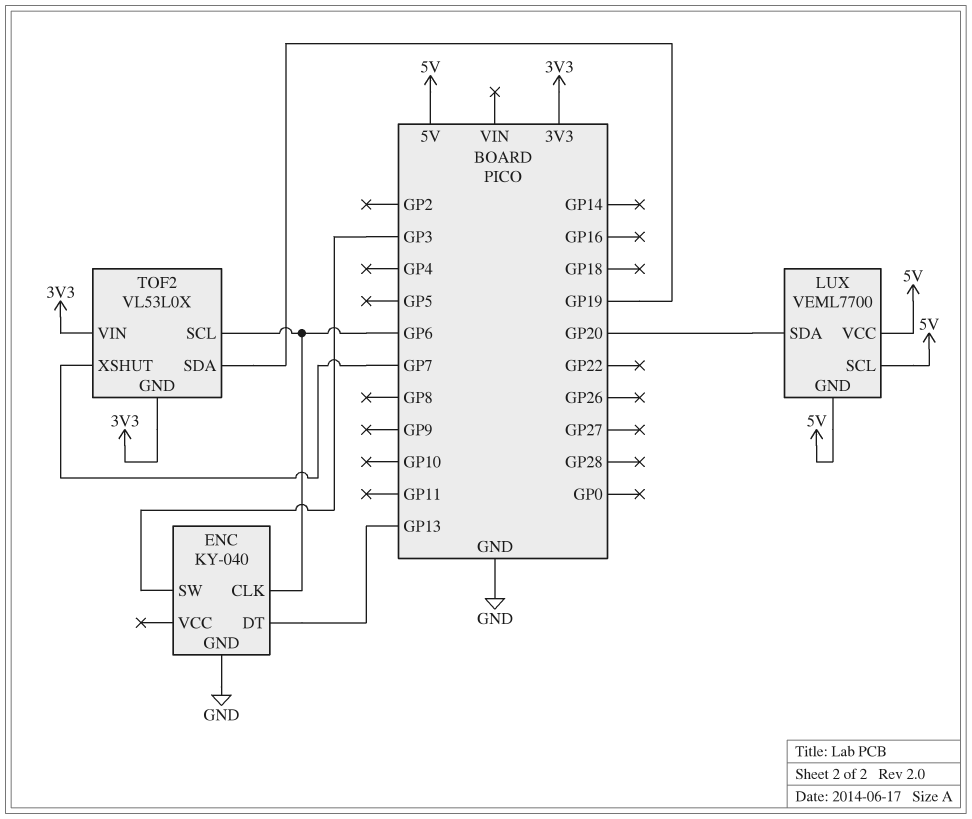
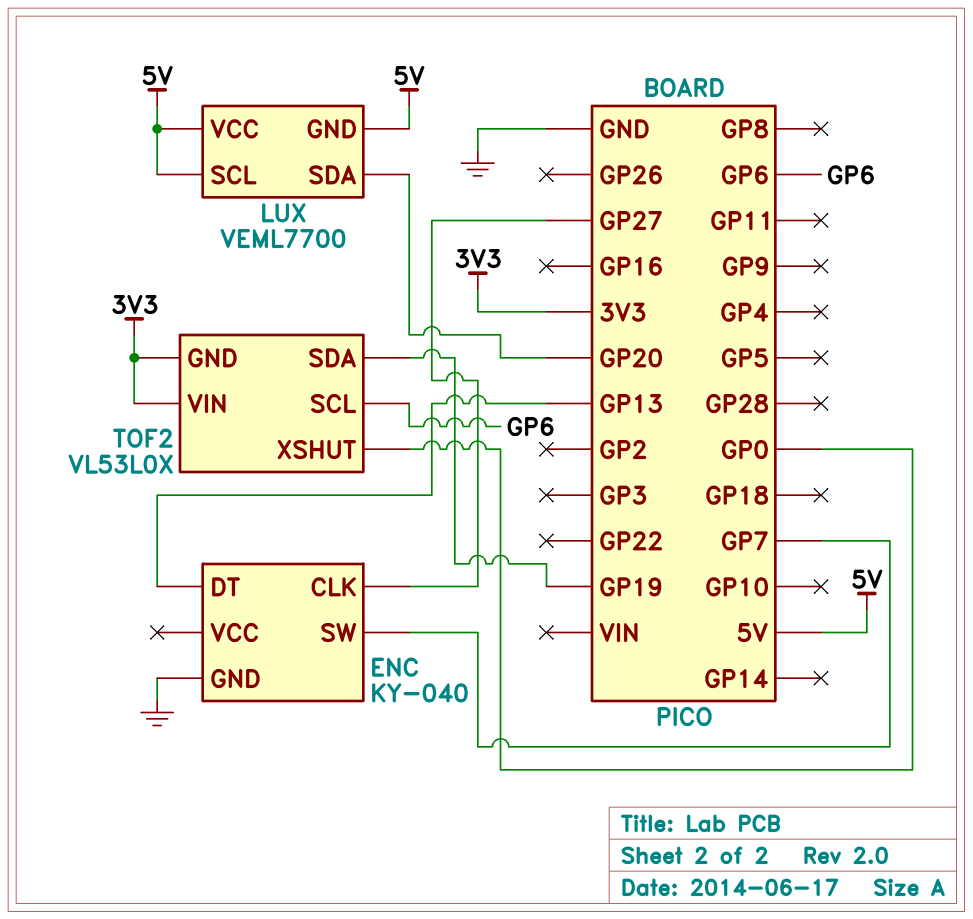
ENC pin CLK: GP6 -> GP27
ENC pin SW: GP3 -> GP7
TOF2 pin XSHUT: GP7 -> GP0

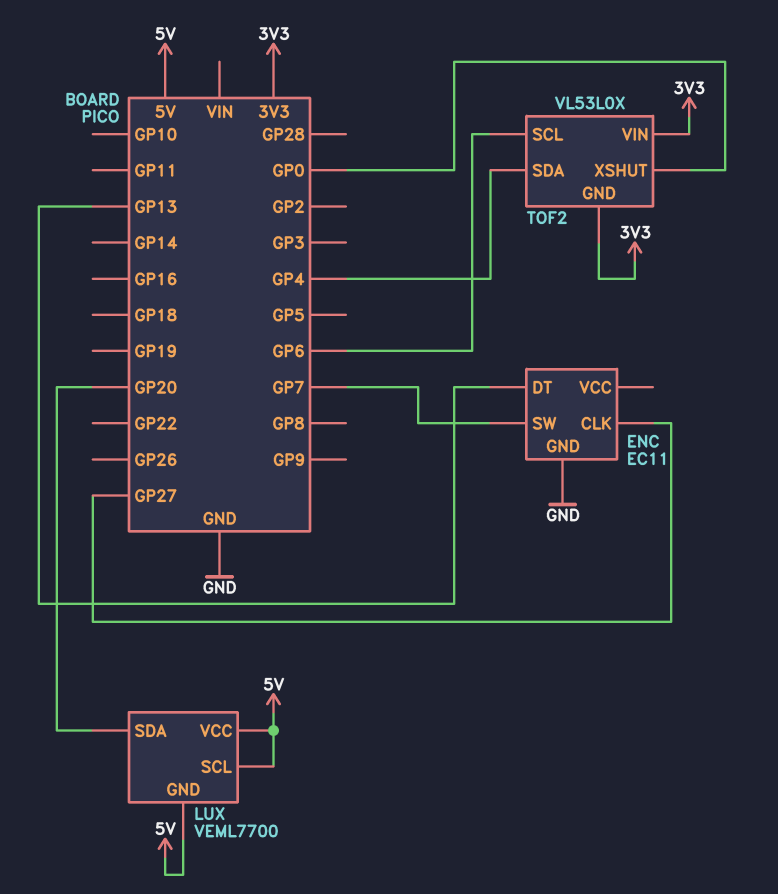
ENC: KY-040 -> EC11
TOF2 pin SDA: GP19 -> GP4

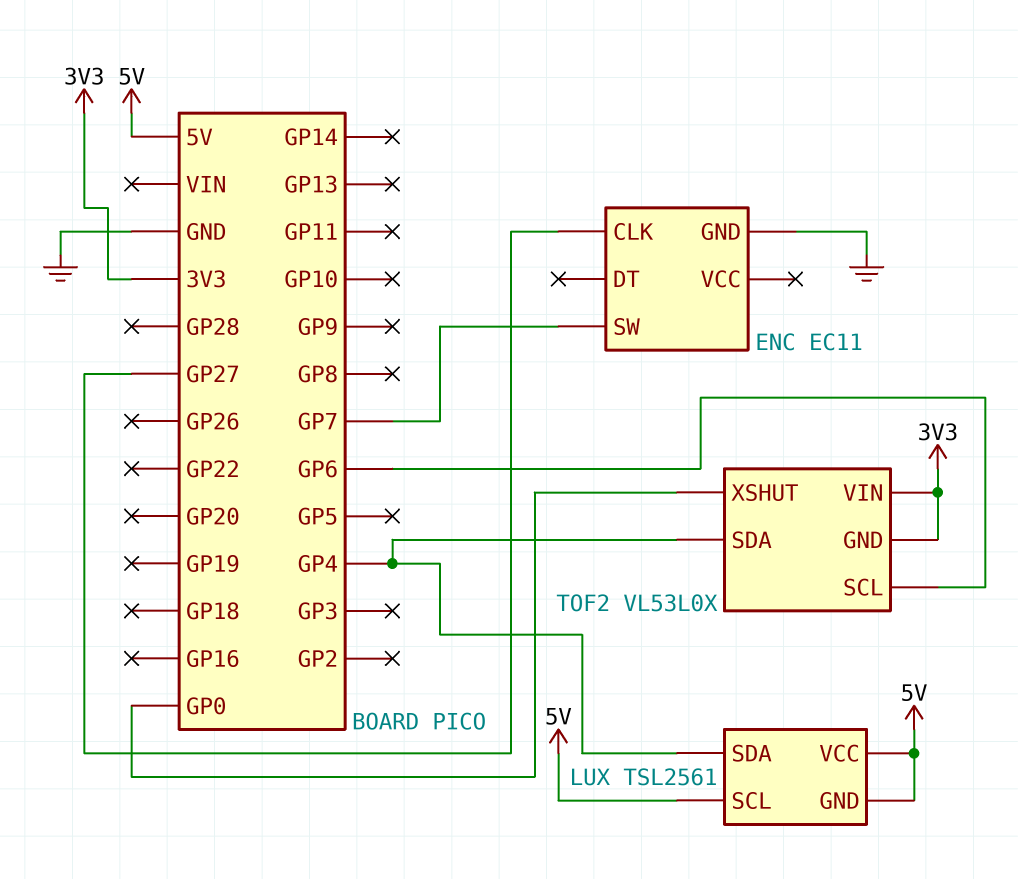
ENC pin DT: GP13 -> none
LUX: VEML7700 -> TSL2561
LUX pin SDA: GP20 -> GP4

